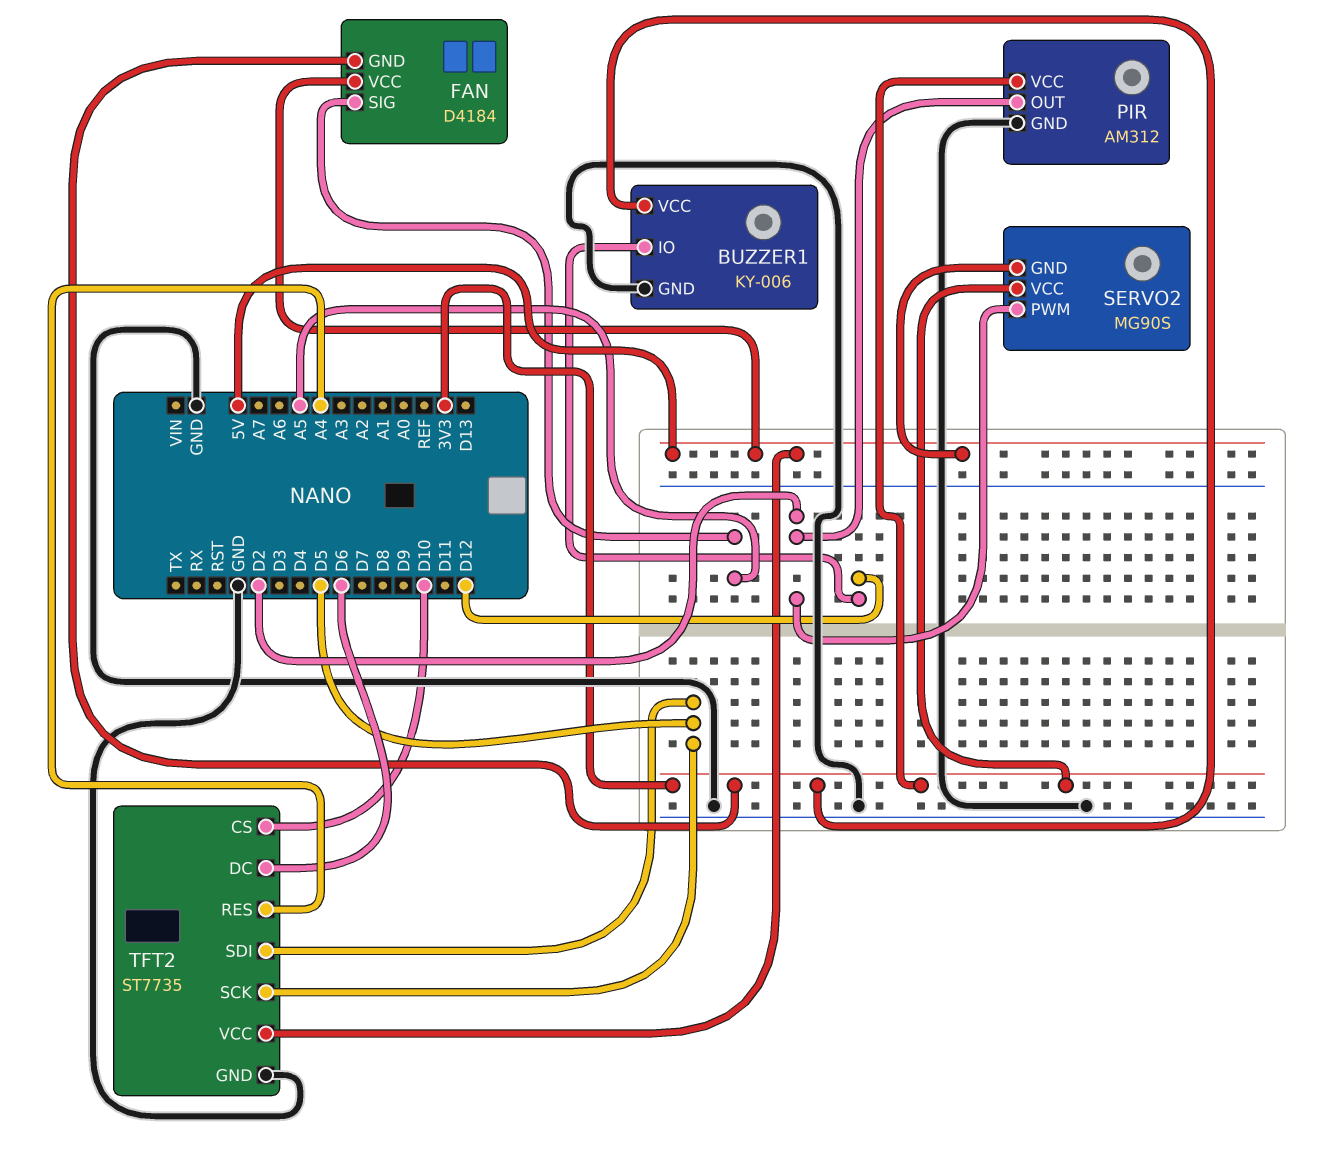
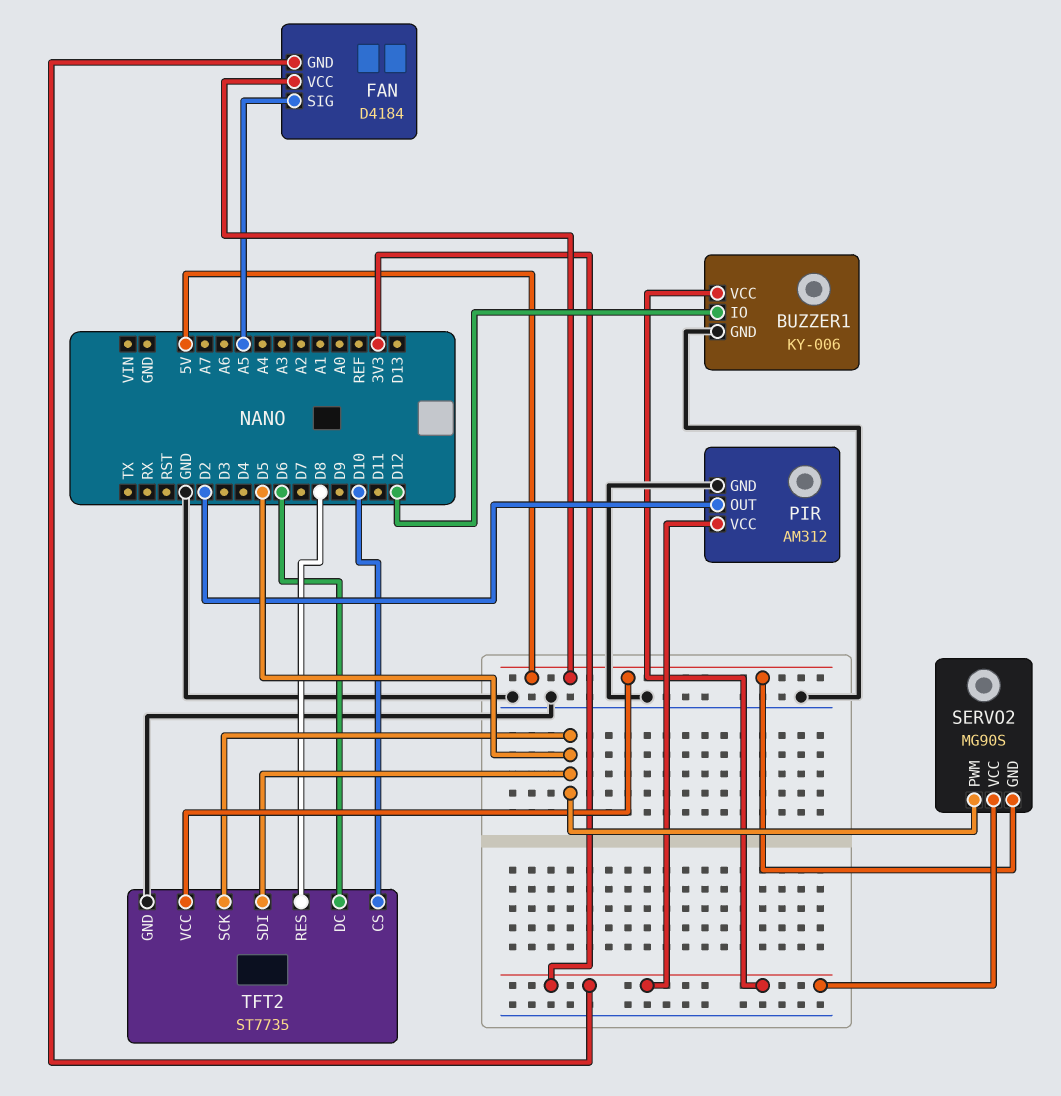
SERVO2 pin PWM: D2 -> D5
TFT2 pin RES: A4 -> D8

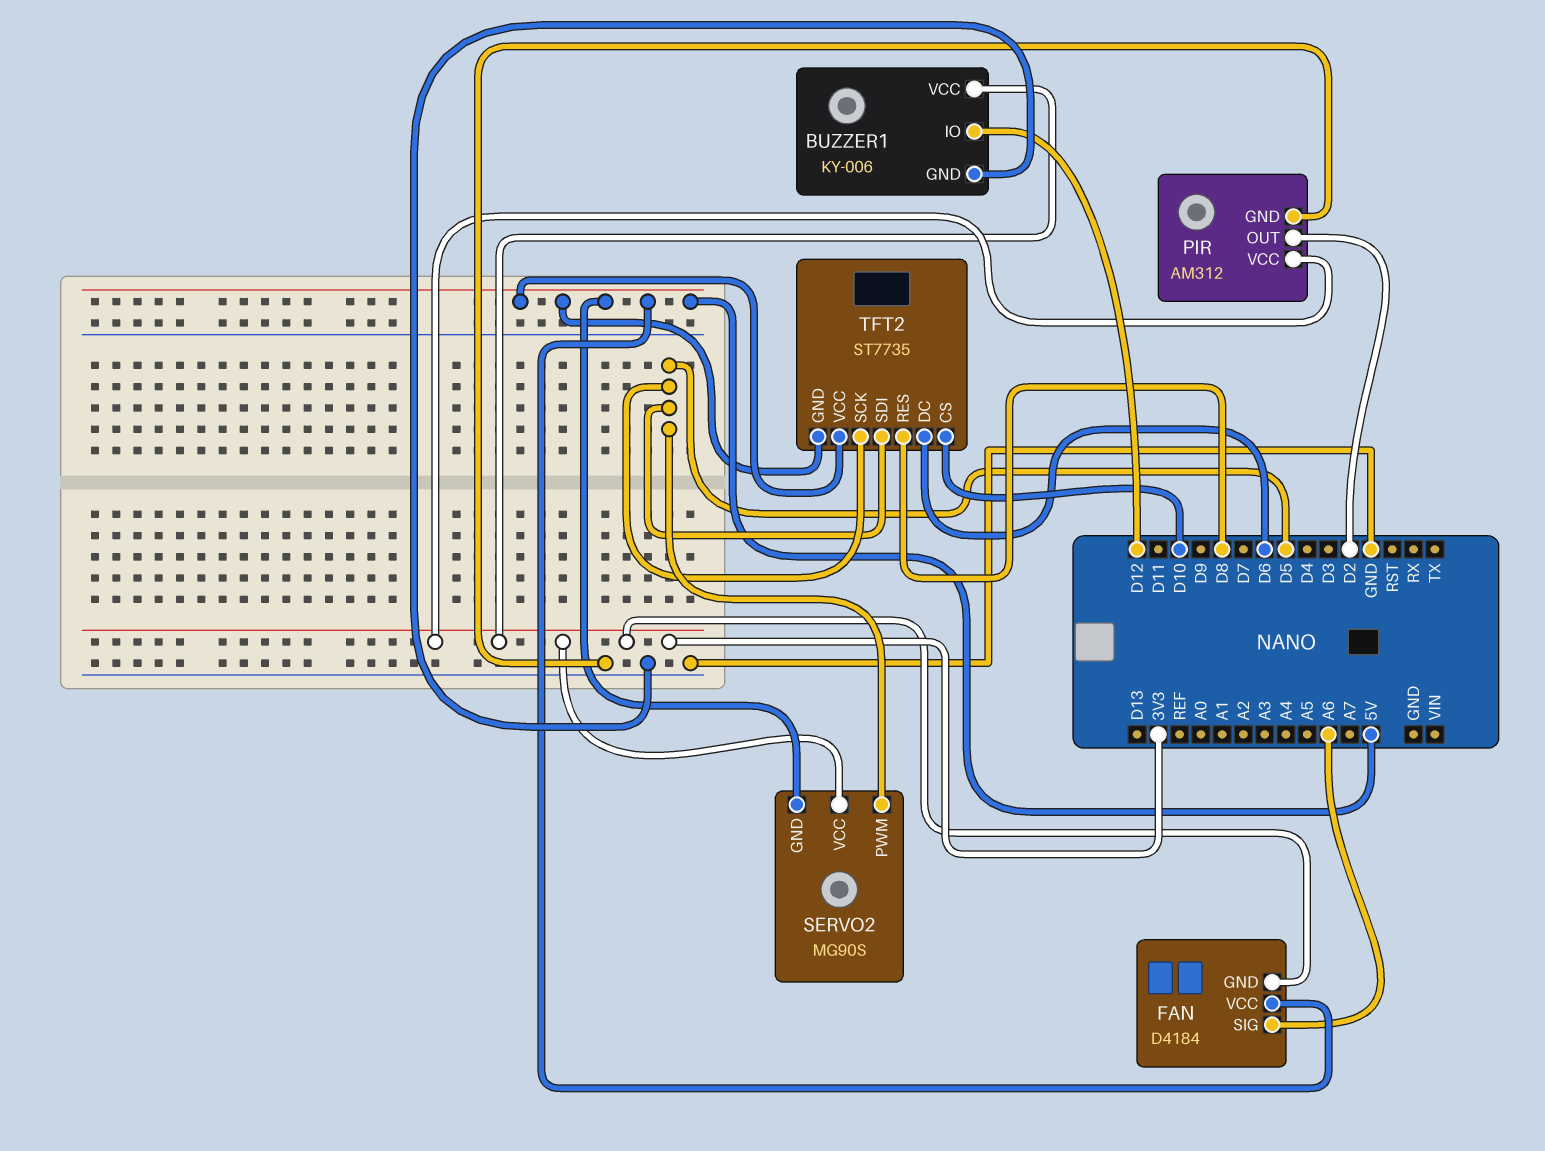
FAN pin SIG: A5 -> A6
TFT2 pin GND: GND -> 5V

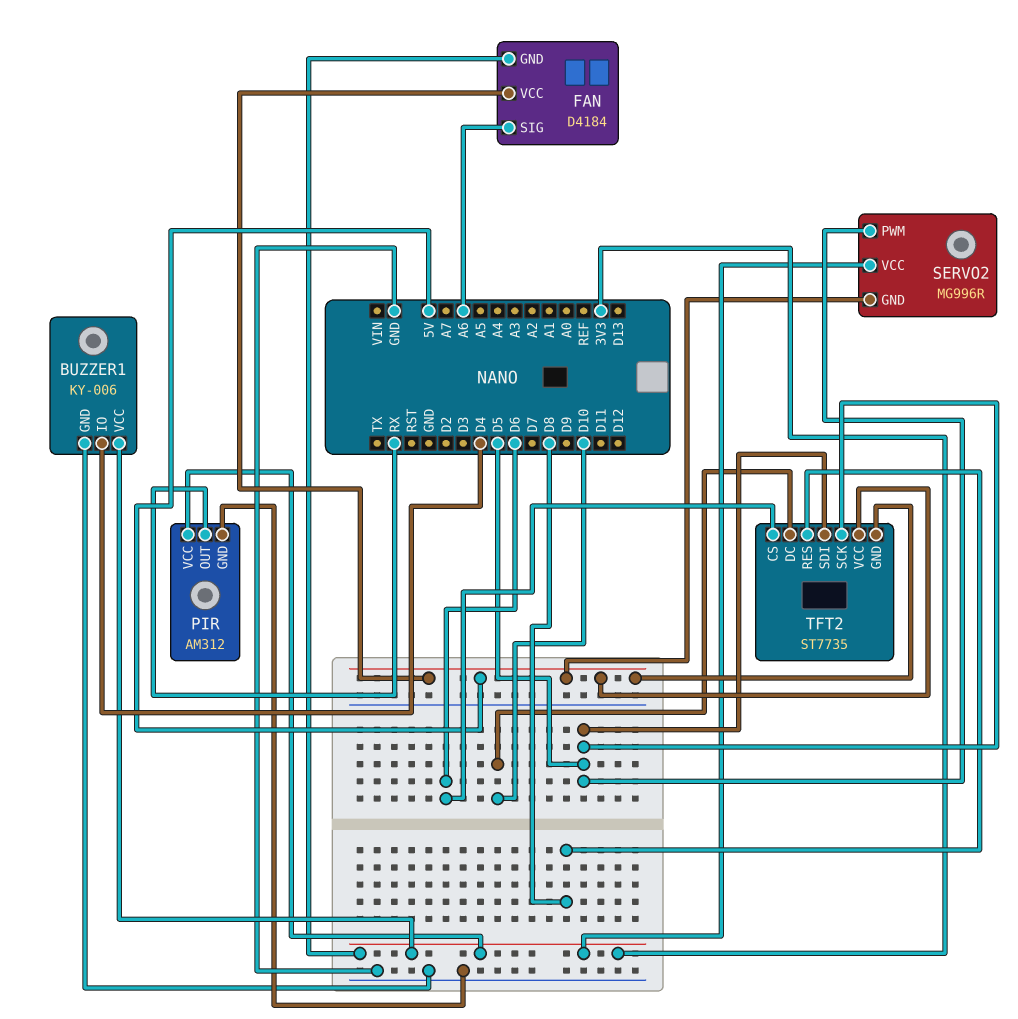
BUZZER1 pin IO: D12 -> D4
PIR pin OUT: D2 -> RX
SERVO2: MG90S -> MG996R
TFT2 pin CS: D10 -> D6
TFT2 pin DC: D6 -> D10

